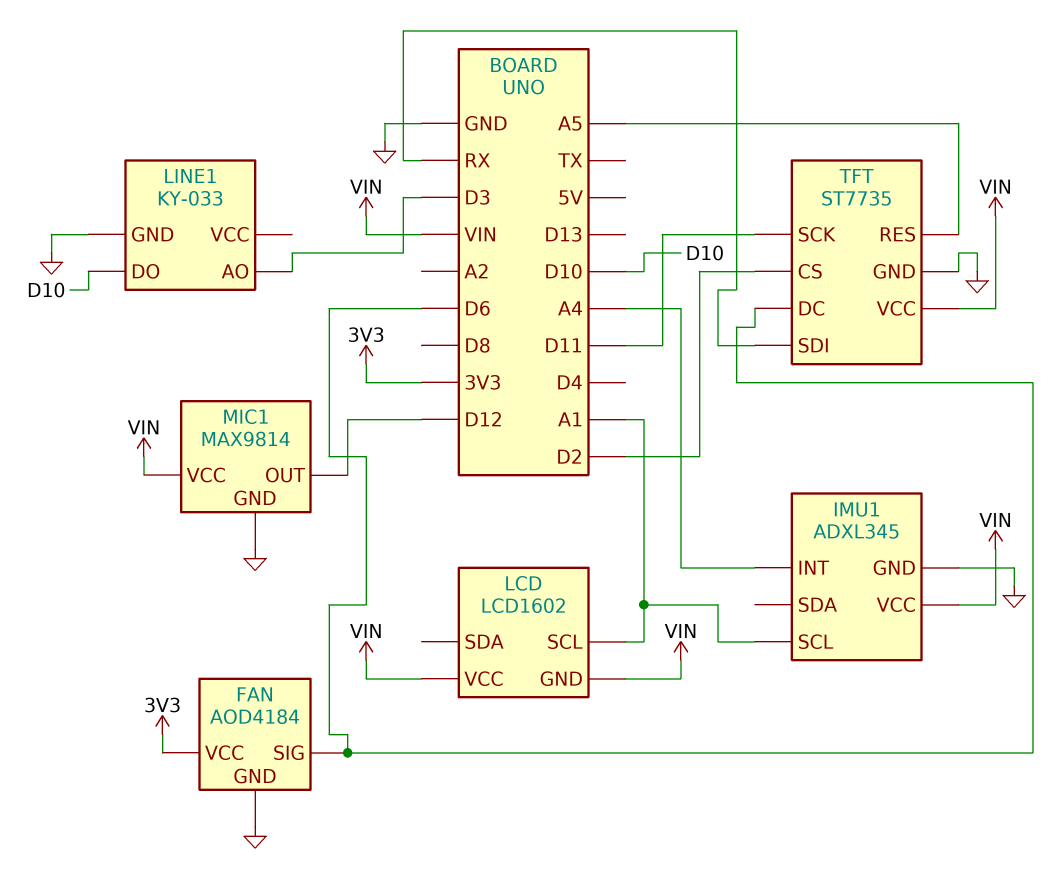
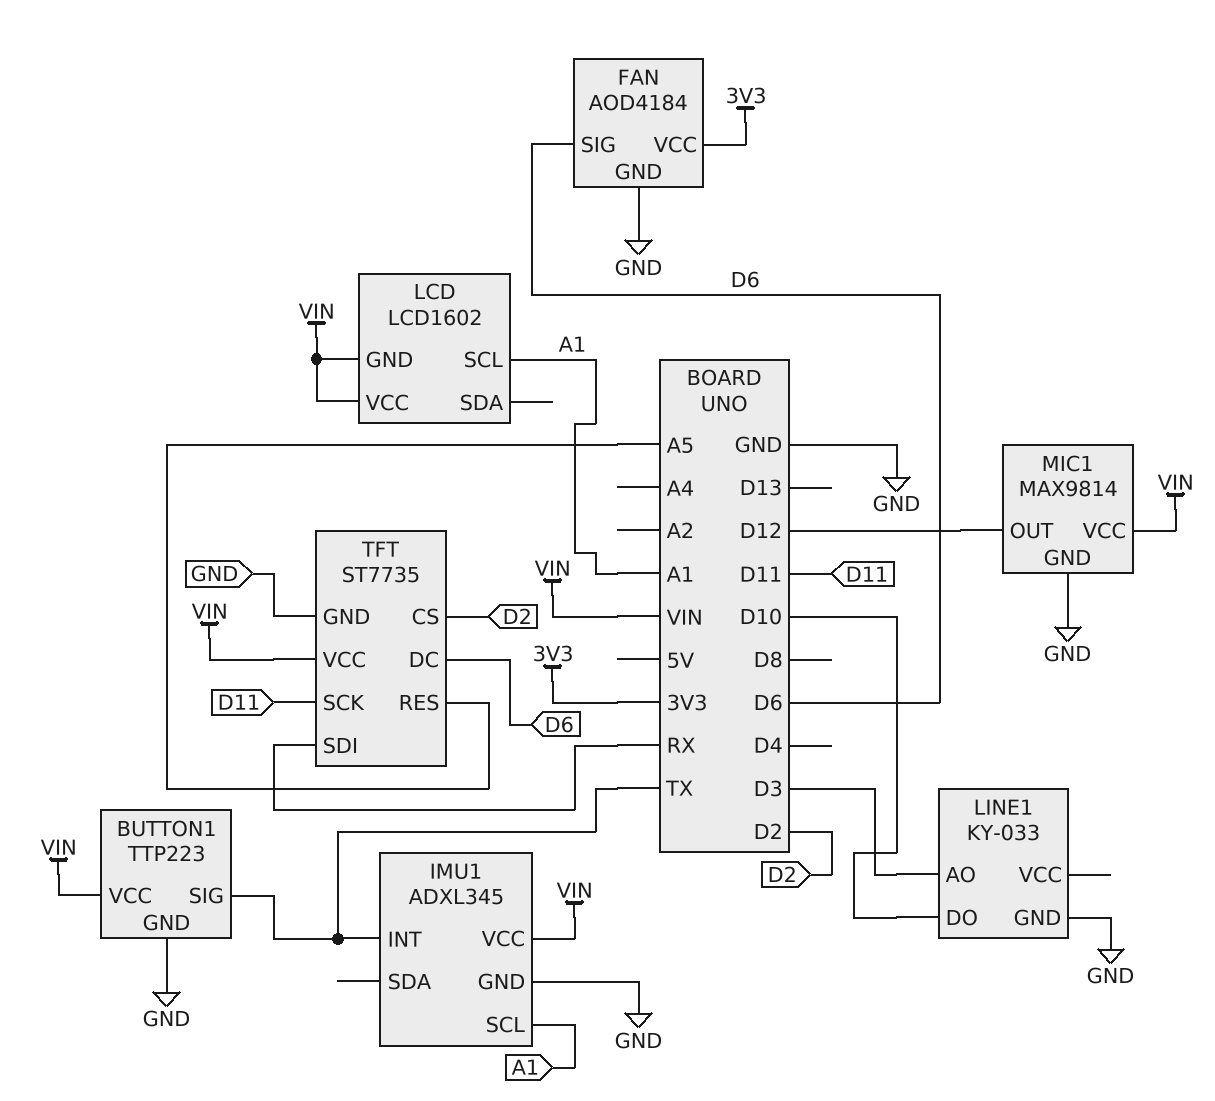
BUTTON1: none -> TTP223
BUTTON1 pin GND: none -> GND
BUTTON1 pin SIG: none -> TX
BUTTON1 pin VCC: none -> VIN
IMU1 pin INT: A4 -> TX

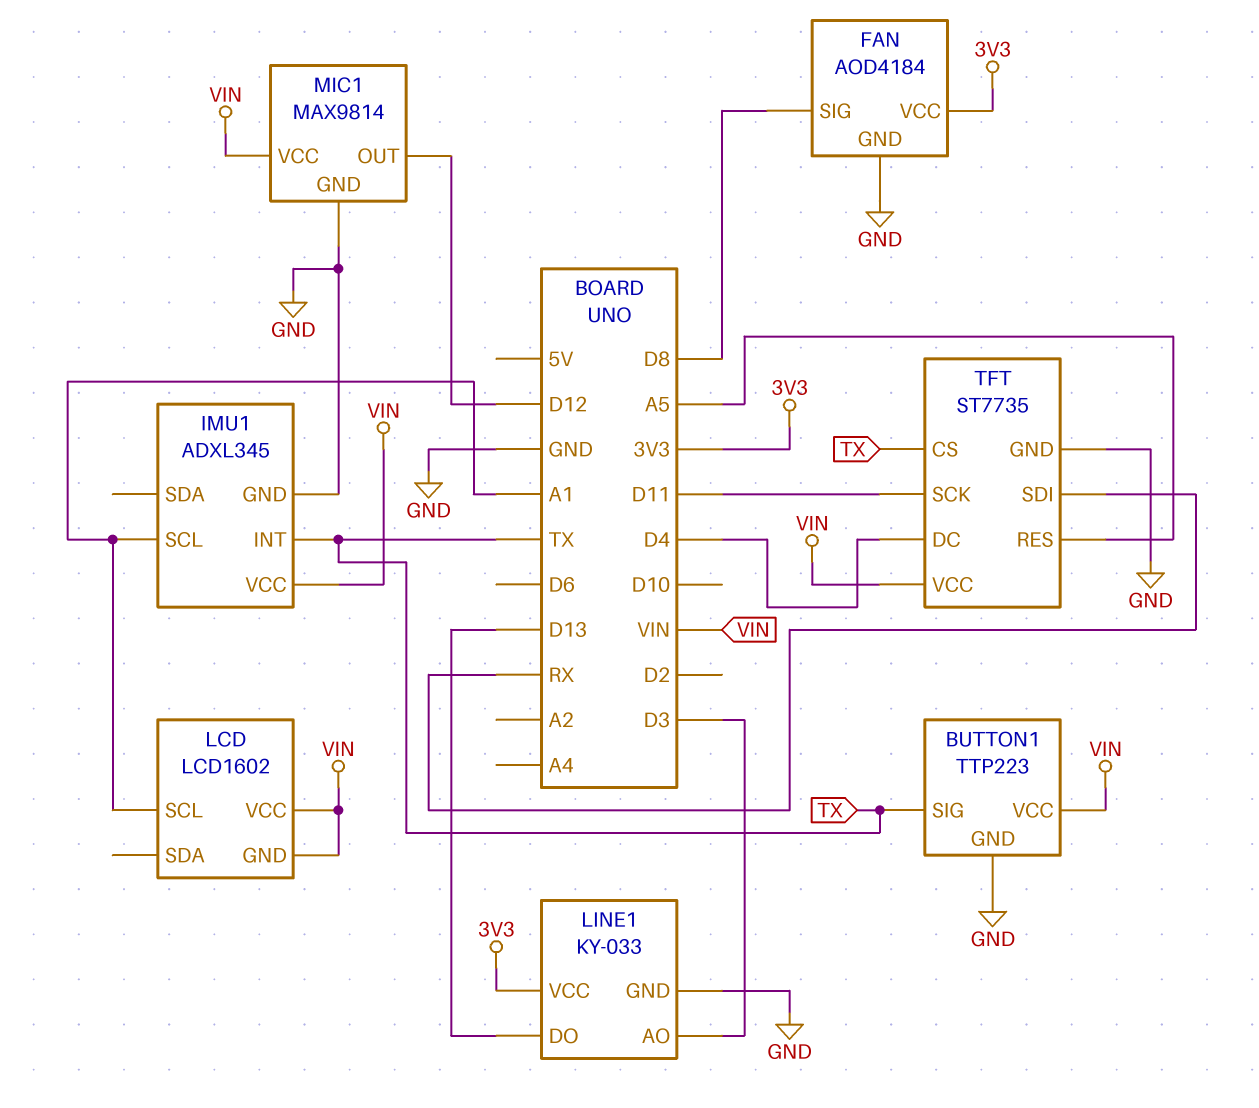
FAN pin SIG: D6 -> D8
LINE1 pin DO: D10 -> D13
LINE1 pin VCC: none -> 3V3
TFT pin CS: D2 -> TX
TFT pin DC: D6 -> D4

